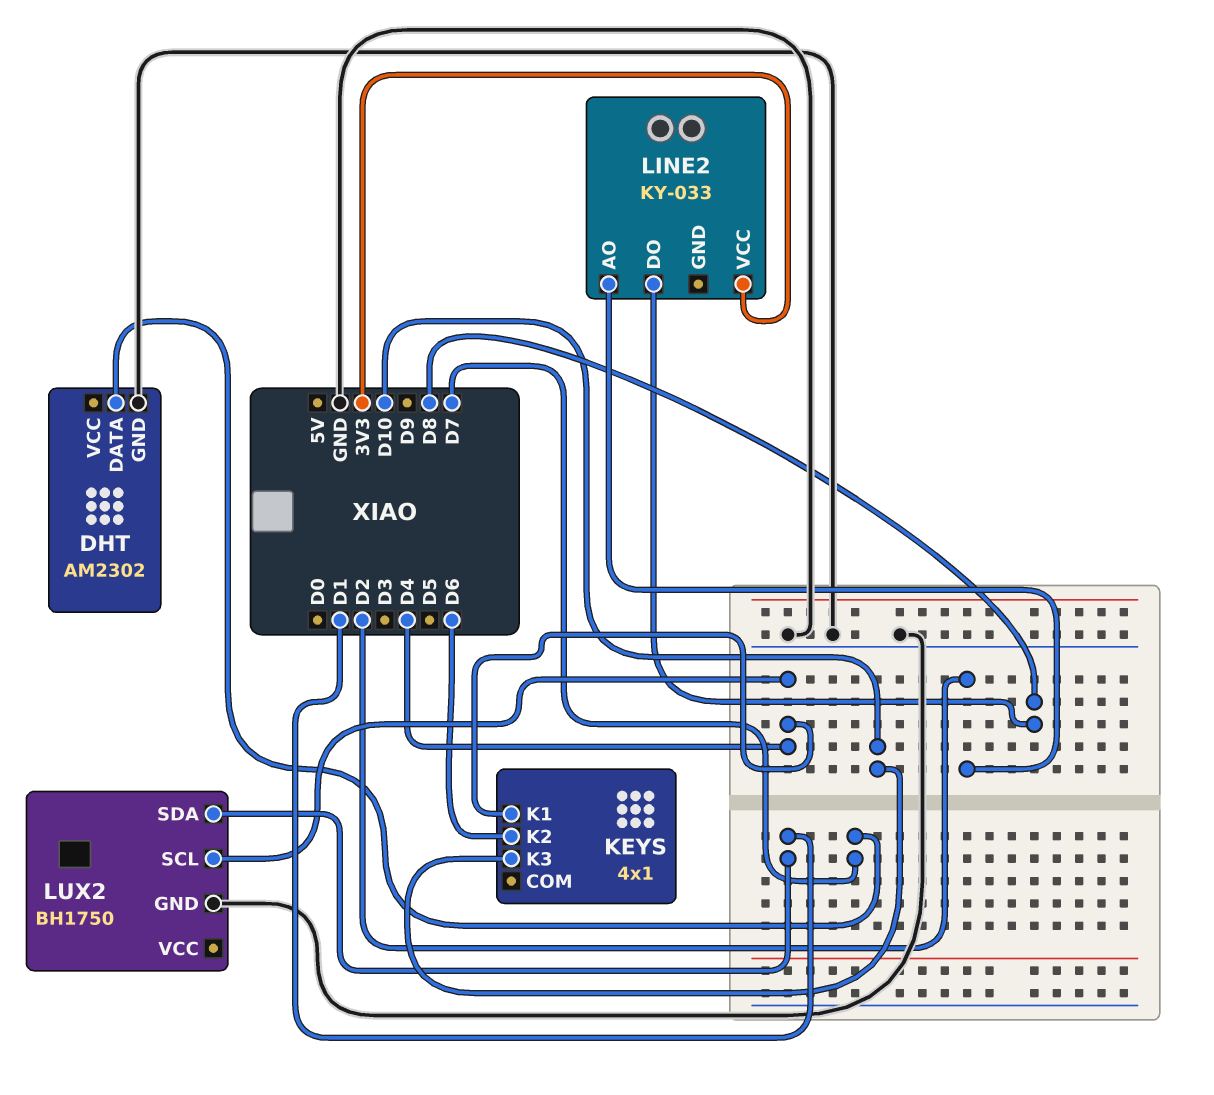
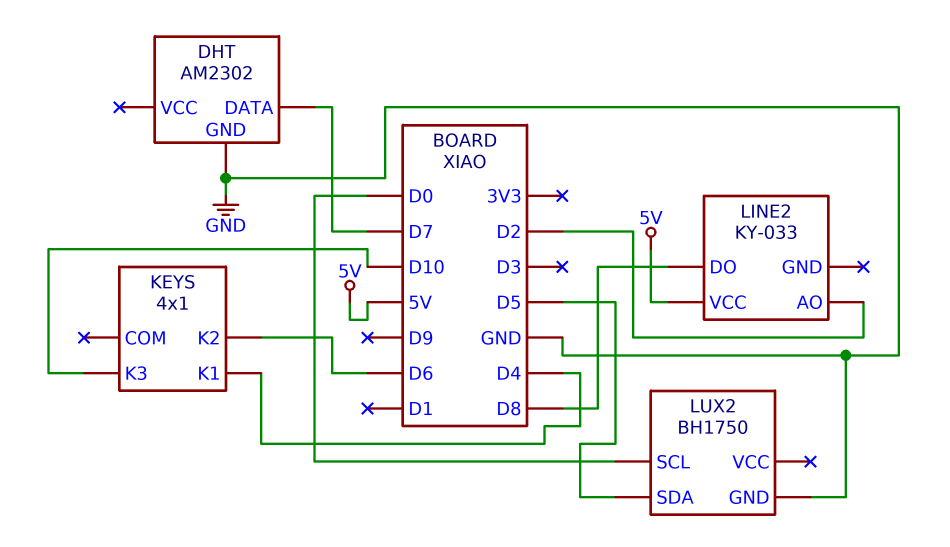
LINE2 pin VCC: 3V3 -> 5V
LUX2 pin SCL: D4 -> D0
LUX2 pin SDA: D1 -> D5

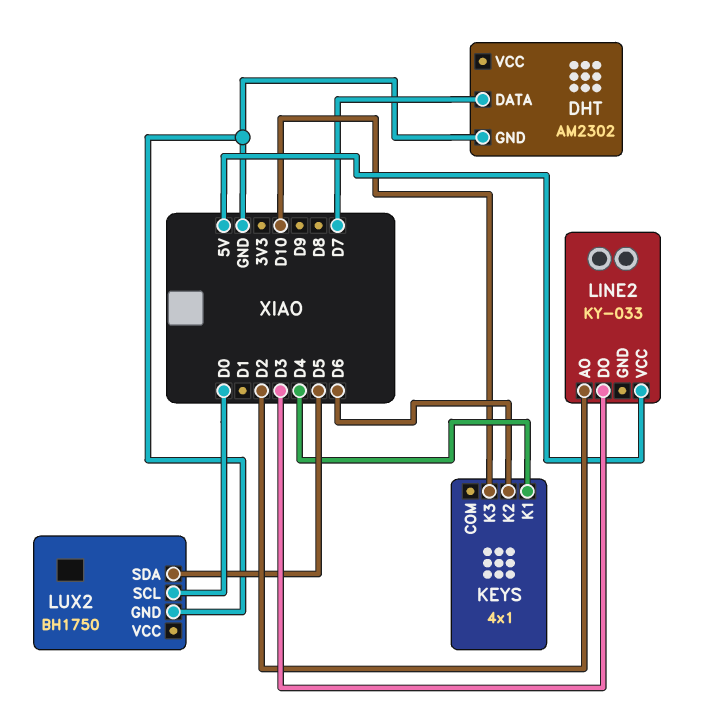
LINE2 pin DO: D8 -> D3

